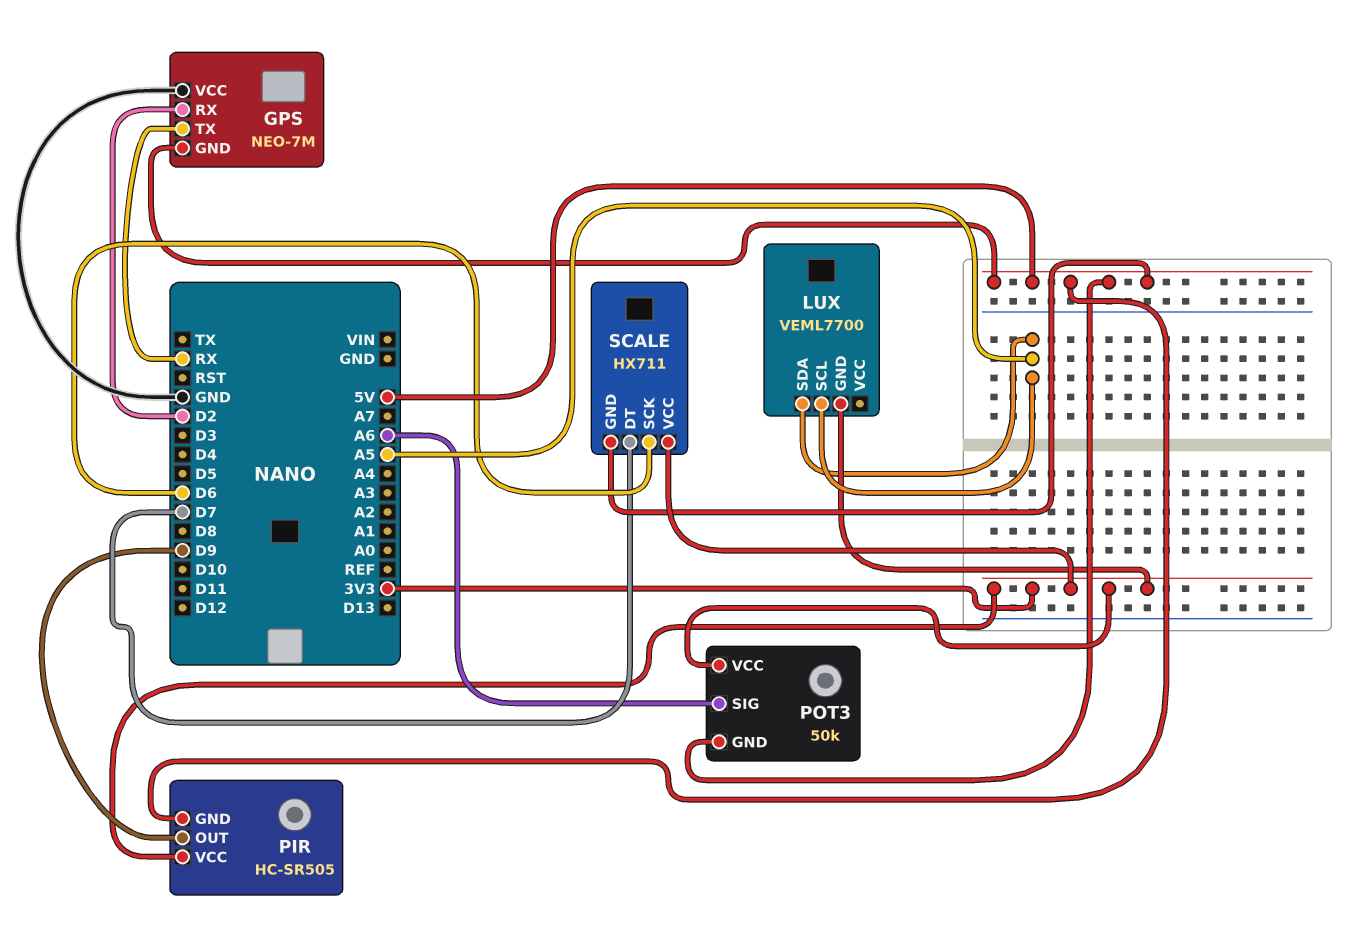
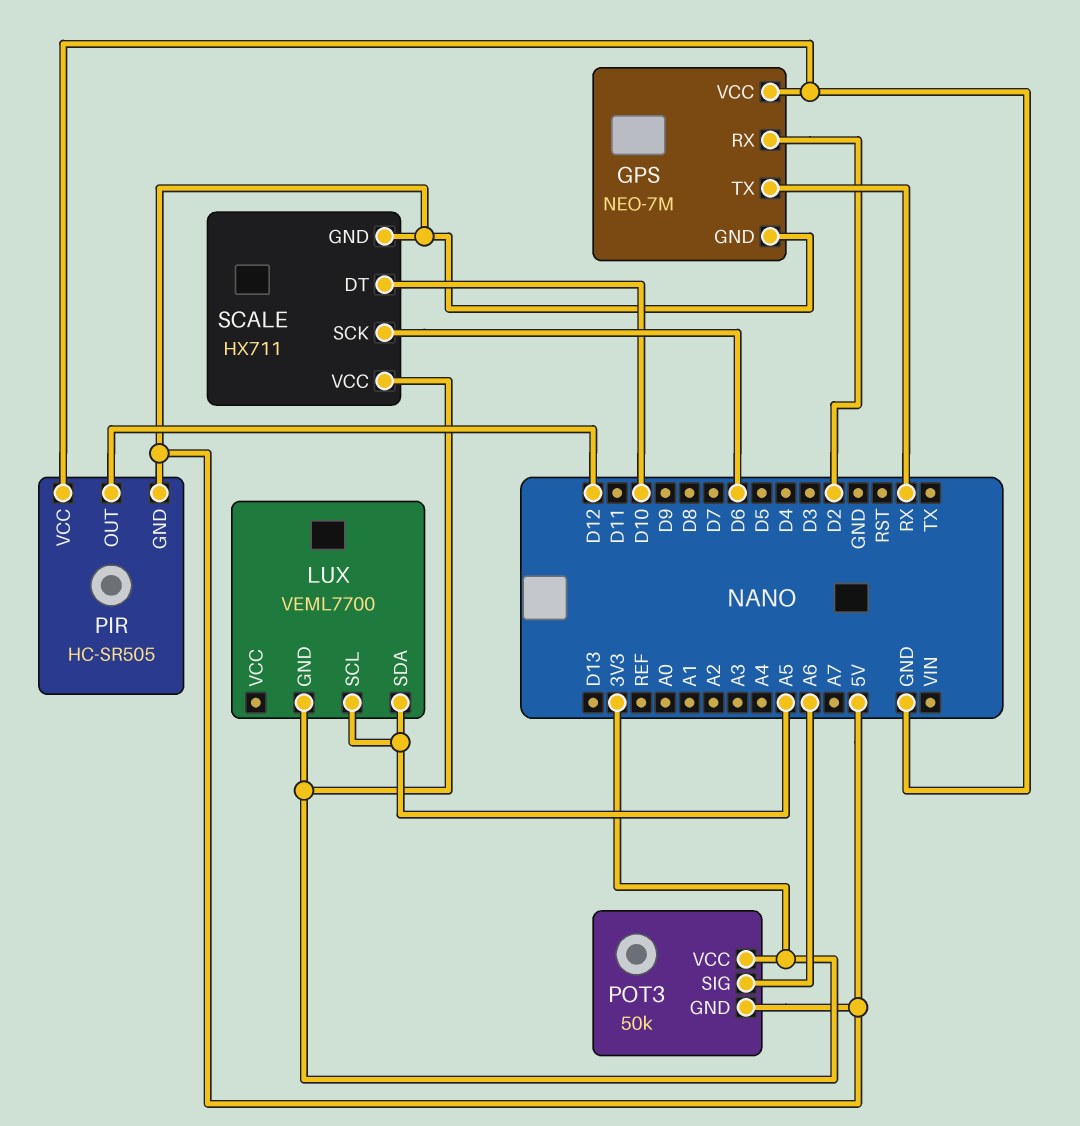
PIR pin OUT: D9 -> D12
PIR pin VCC: 3V3 -> GND
SCALE pin DT: D7 -> D10

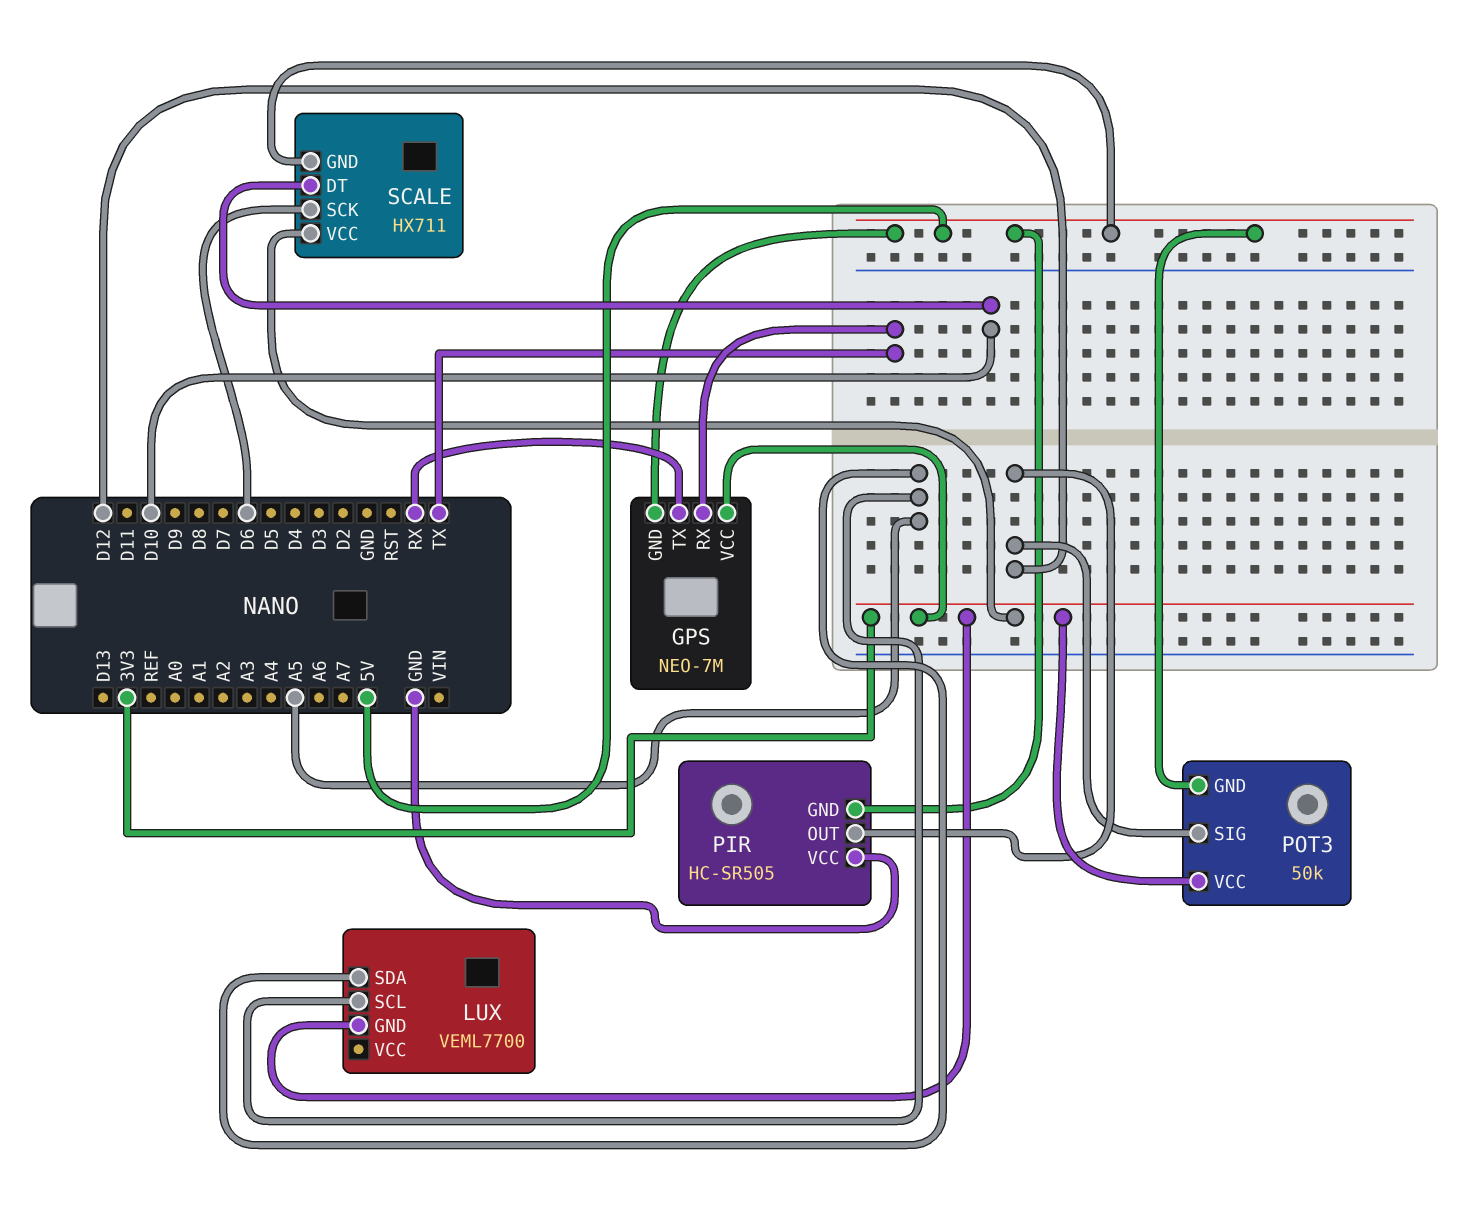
GPS pin RX: D2 -> TX
GPS pin VCC: GND -> 3V3
POT3 pin SIG: A6 -> D12

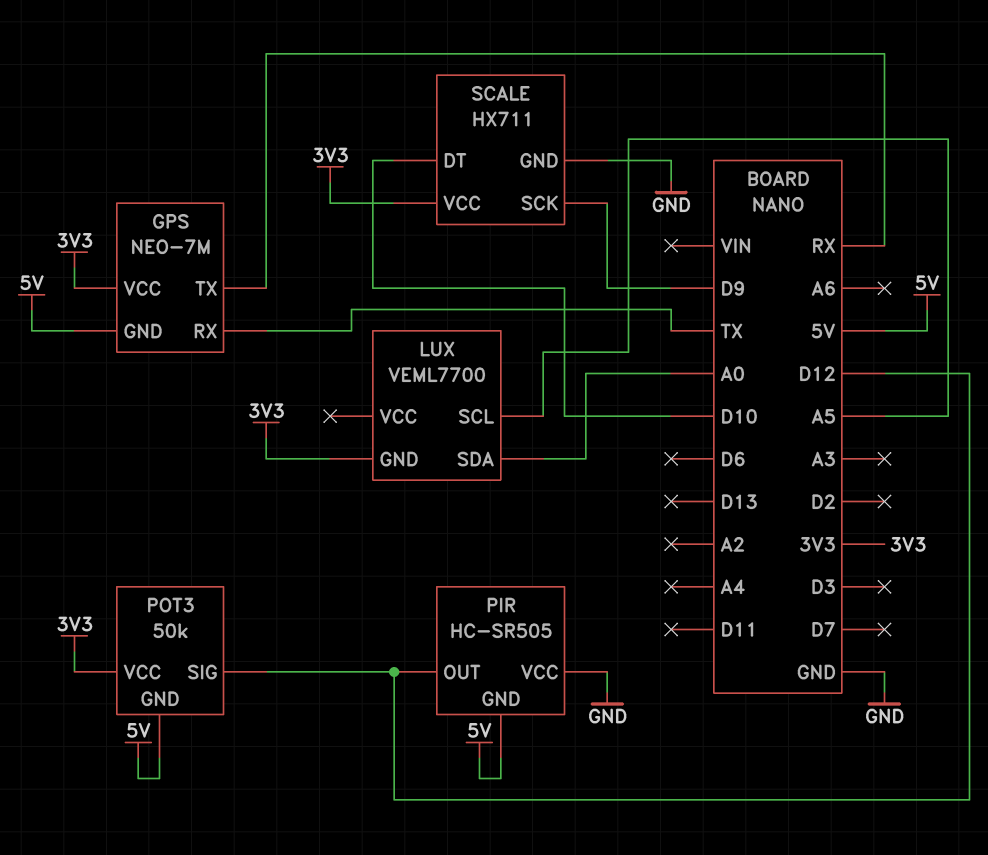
LUX pin SDA: A5 -> A0
SCALE pin GND: 5V -> GND
SCALE pin SCK: D6 -> D9

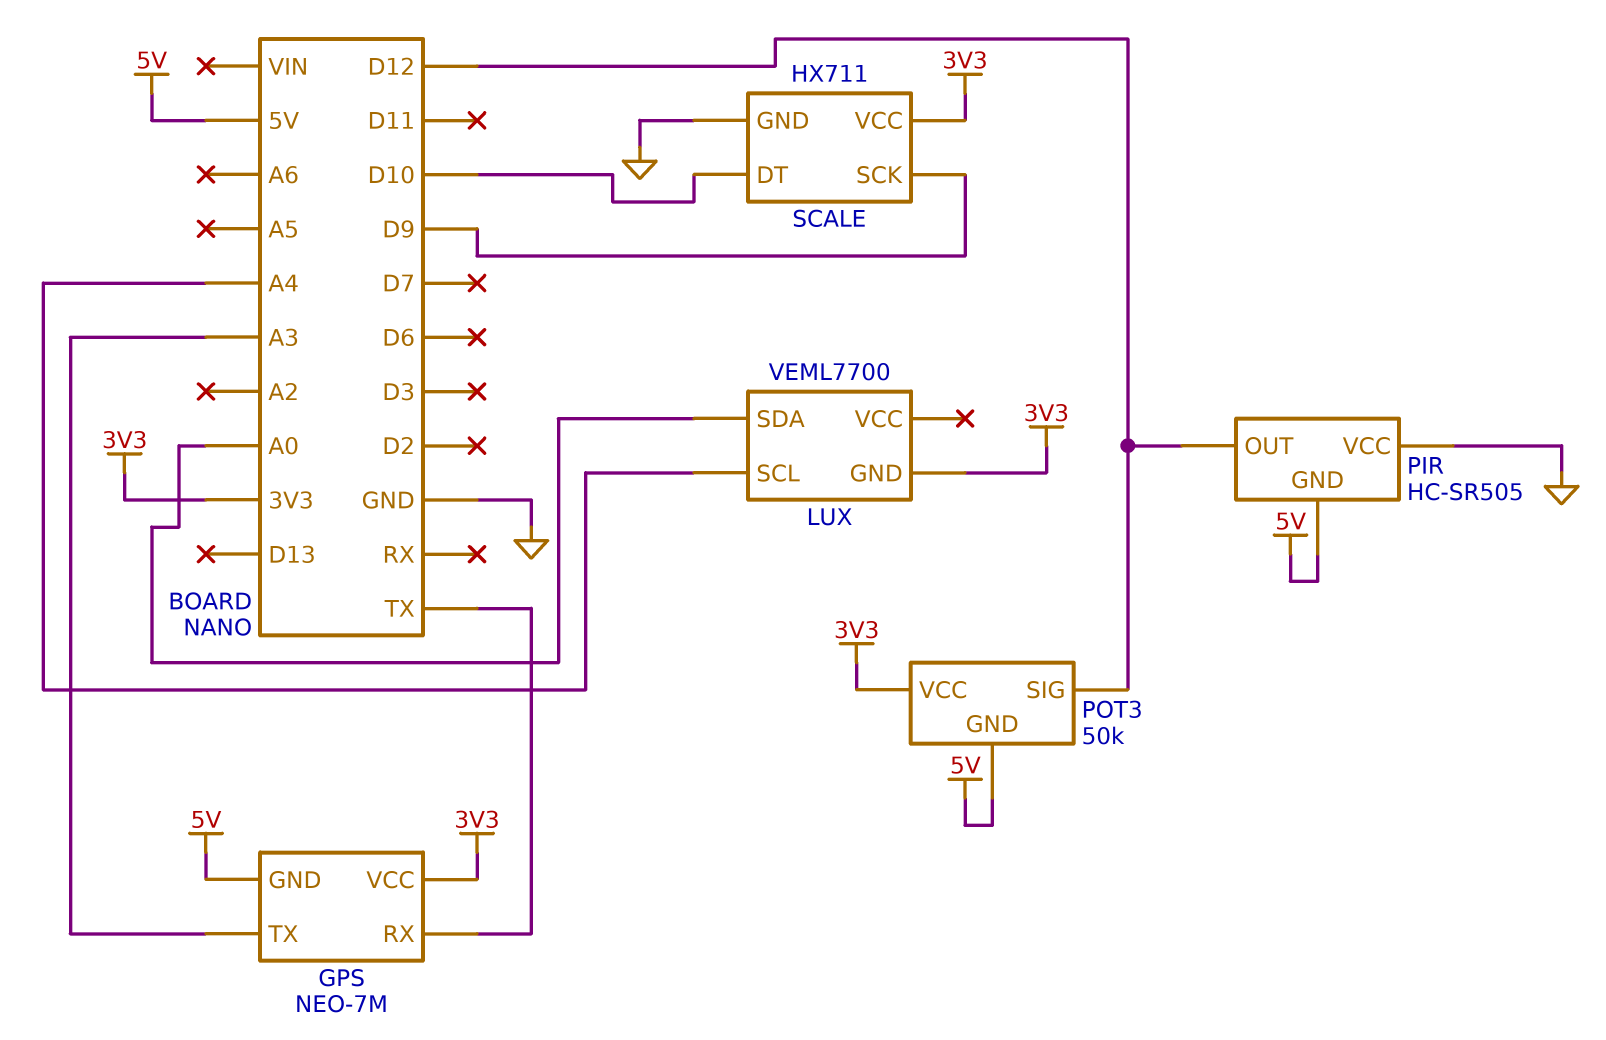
GPS pin TX: RX -> A3
LUX pin SCL: A5 -> A4

